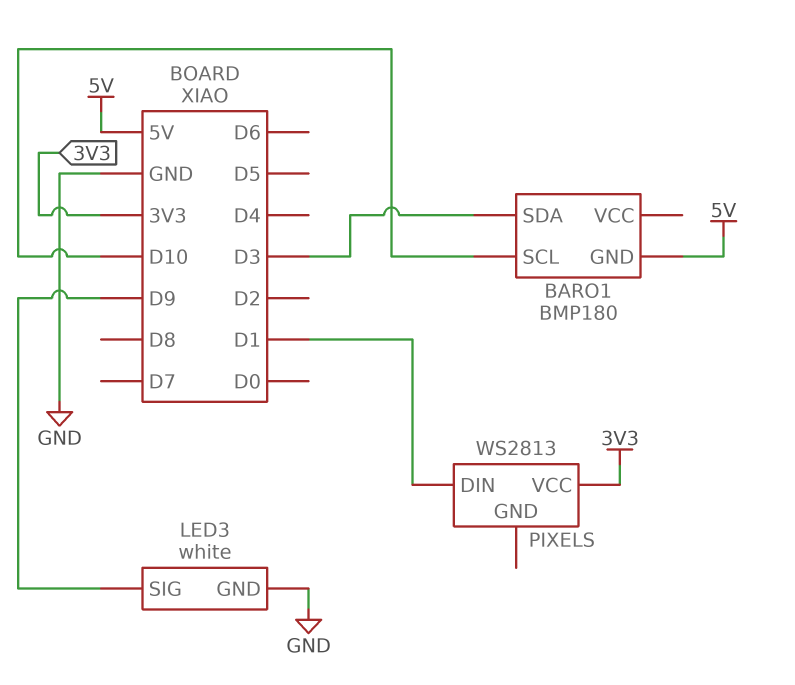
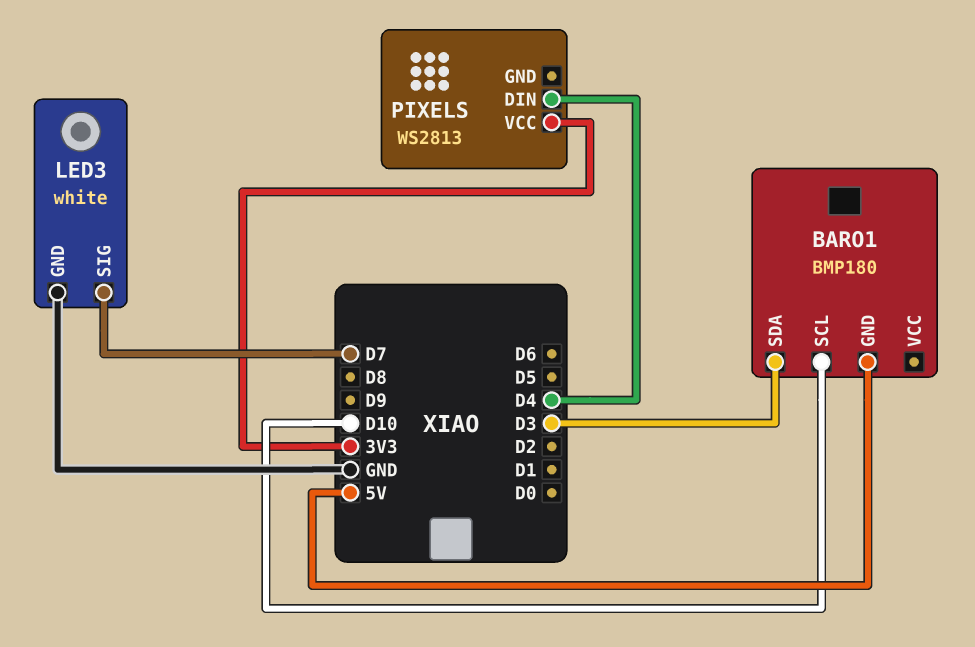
LED3 pin SIG: D9 -> D7
PIXELS pin DIN: D1 -> D4

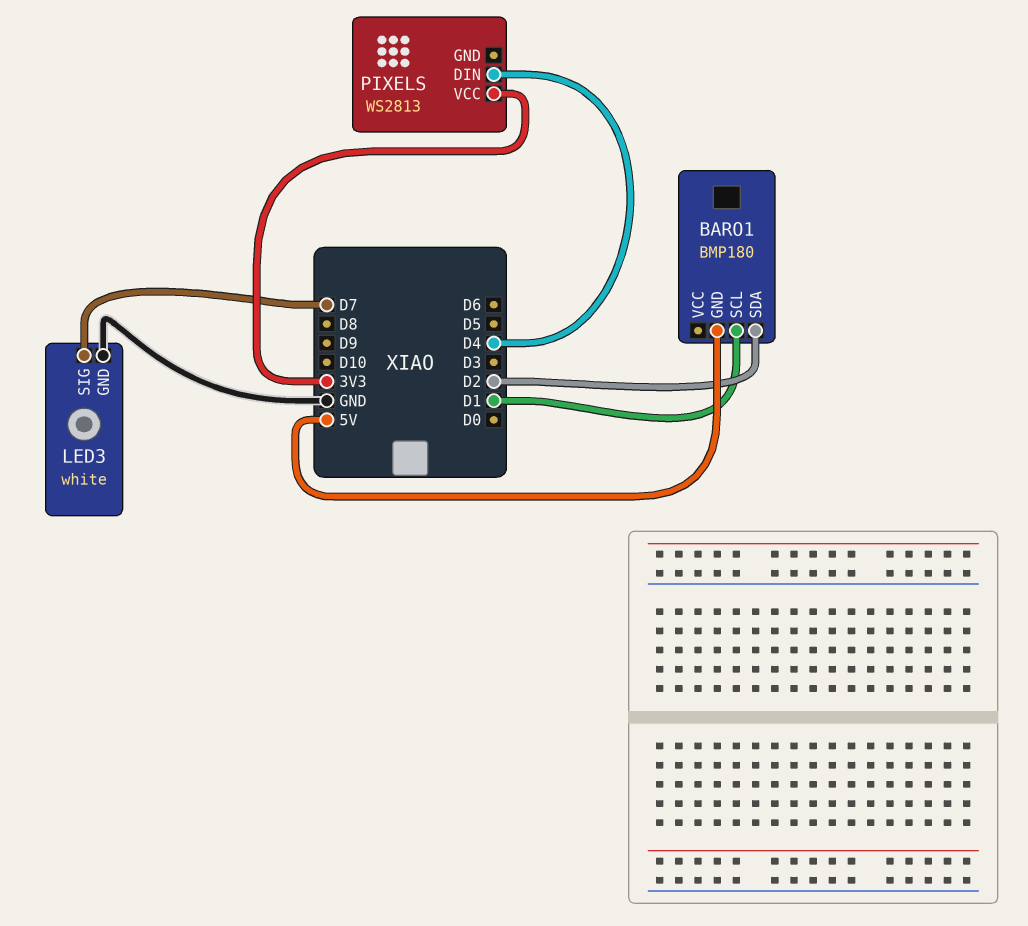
BARO1 pin SCL: D10 -> D1
BARO1 pin SDA: D3 -> D2

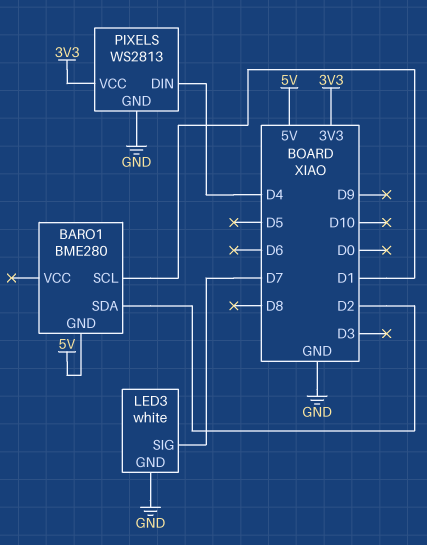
BARO1: BMP180 -> BME280
PIXELS pin GND: none -> GND

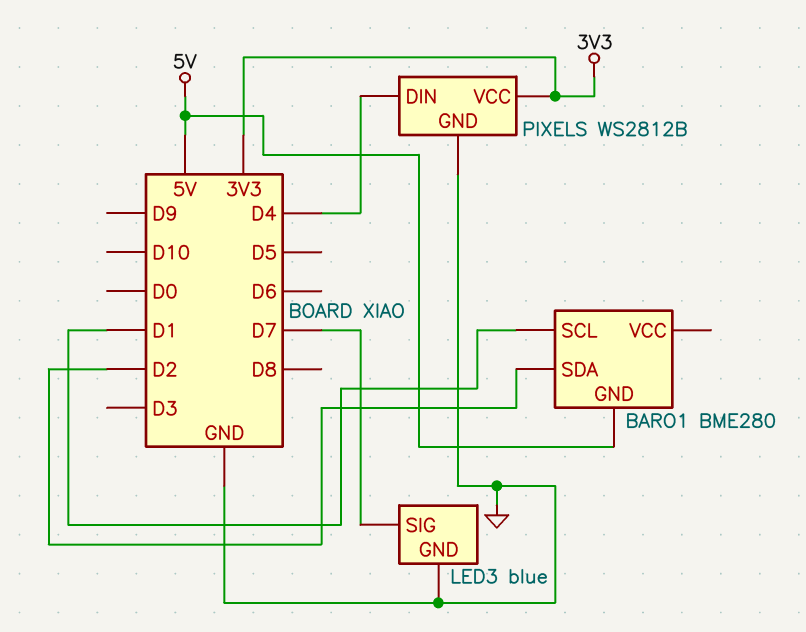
LED3: white -> blue
PIXELS: WS2813 -> WS2812B

